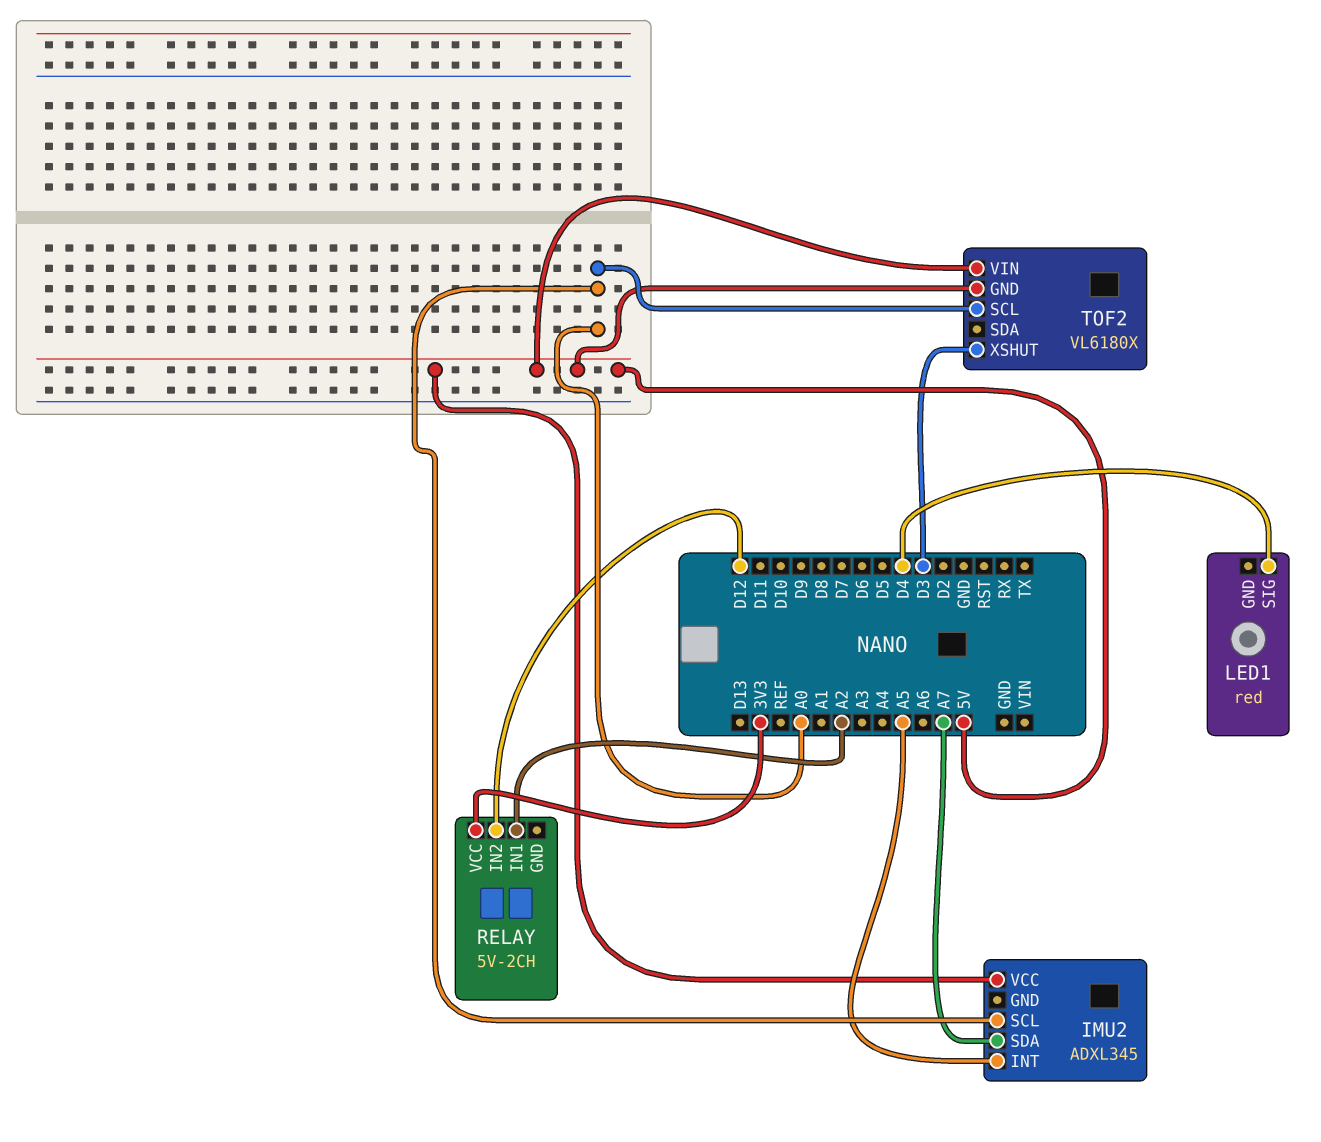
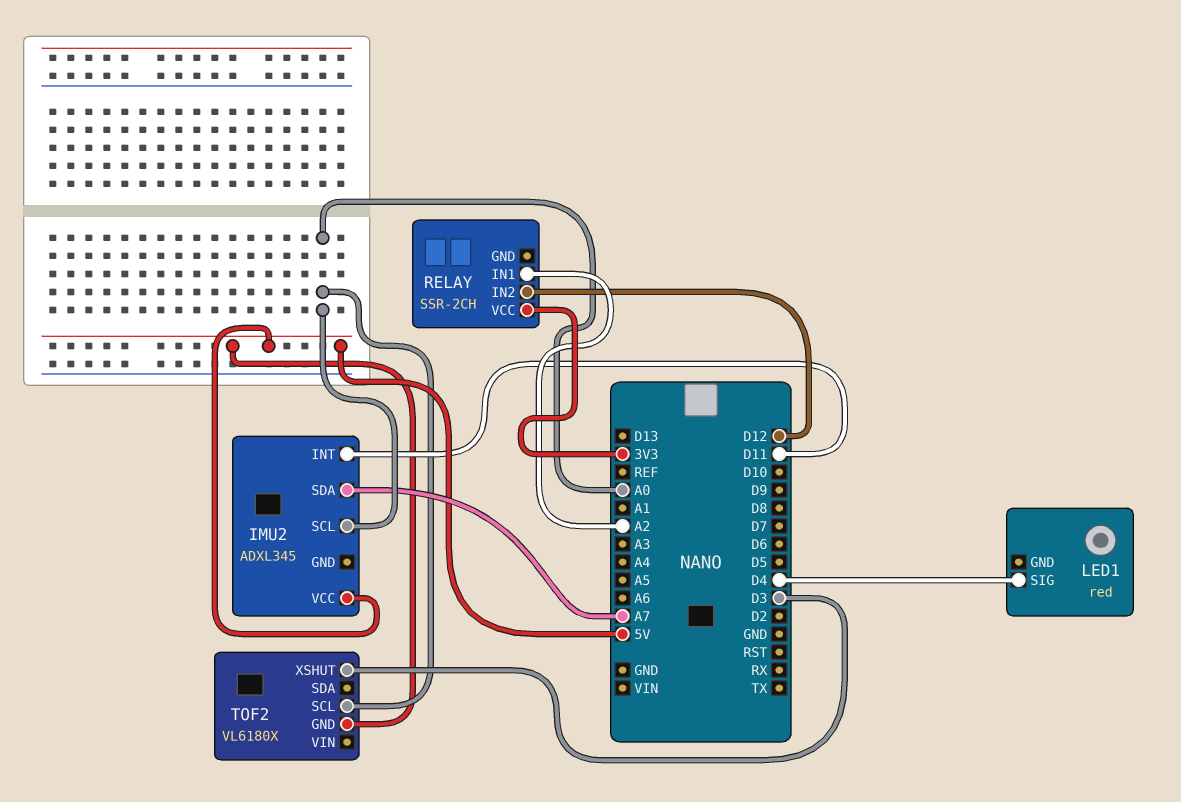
IMU2 pin INT: A5 -> D11
RELAY: 5V-2CH -> SSR-2CH
TOF2 pin VIN: 5V -> none

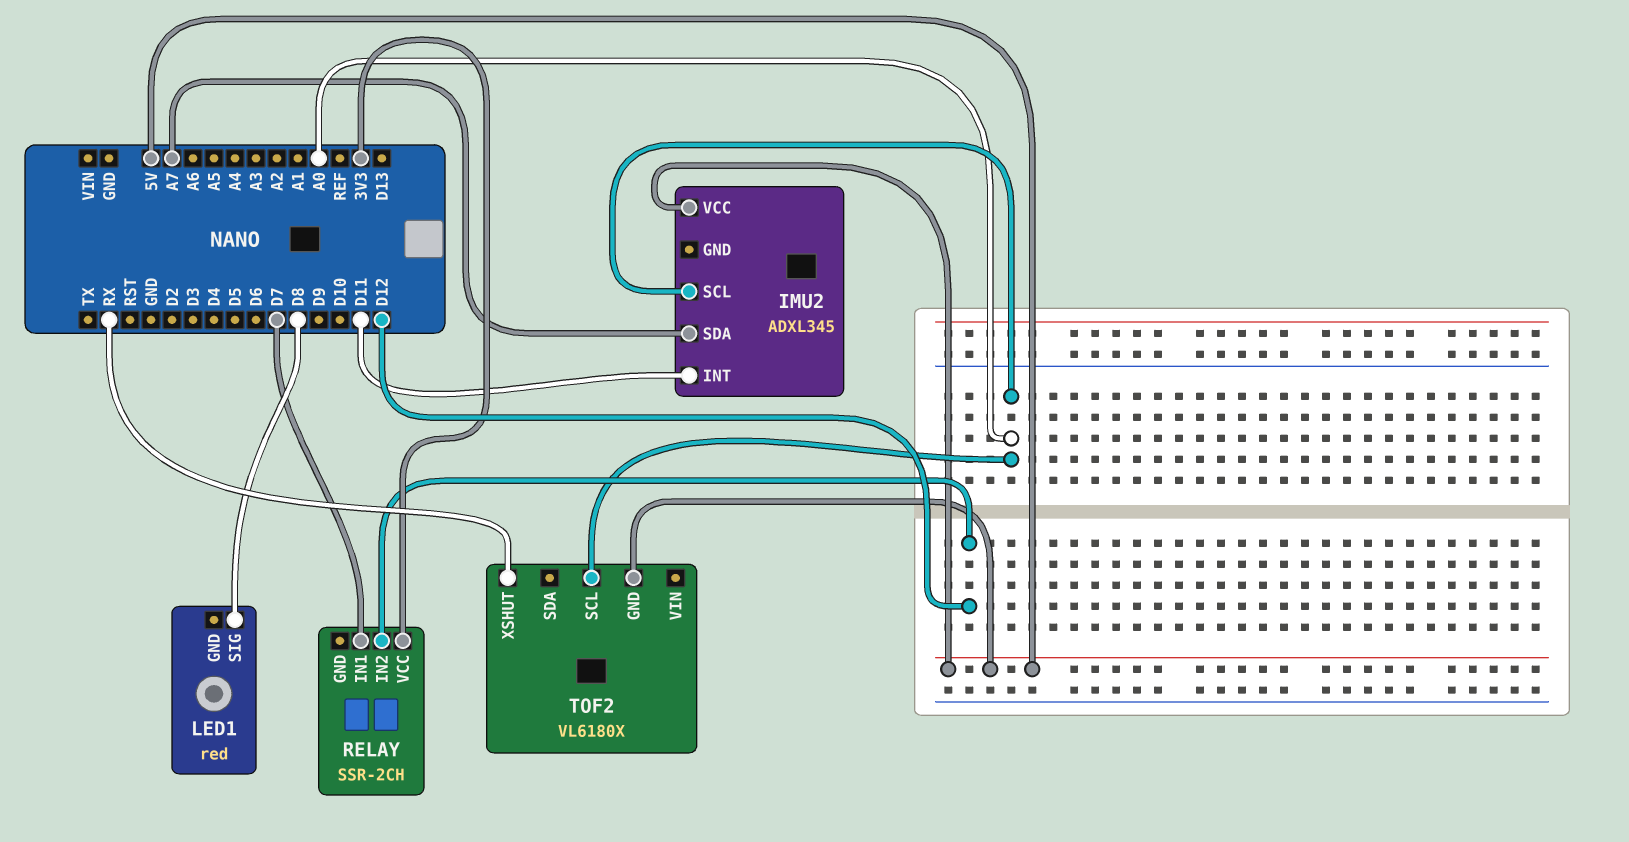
LED1 pin SIG: D4 -> D8
RELAY pin IN1: A2 -> D7
TOF2 pin XSHUT: D3 -> RX

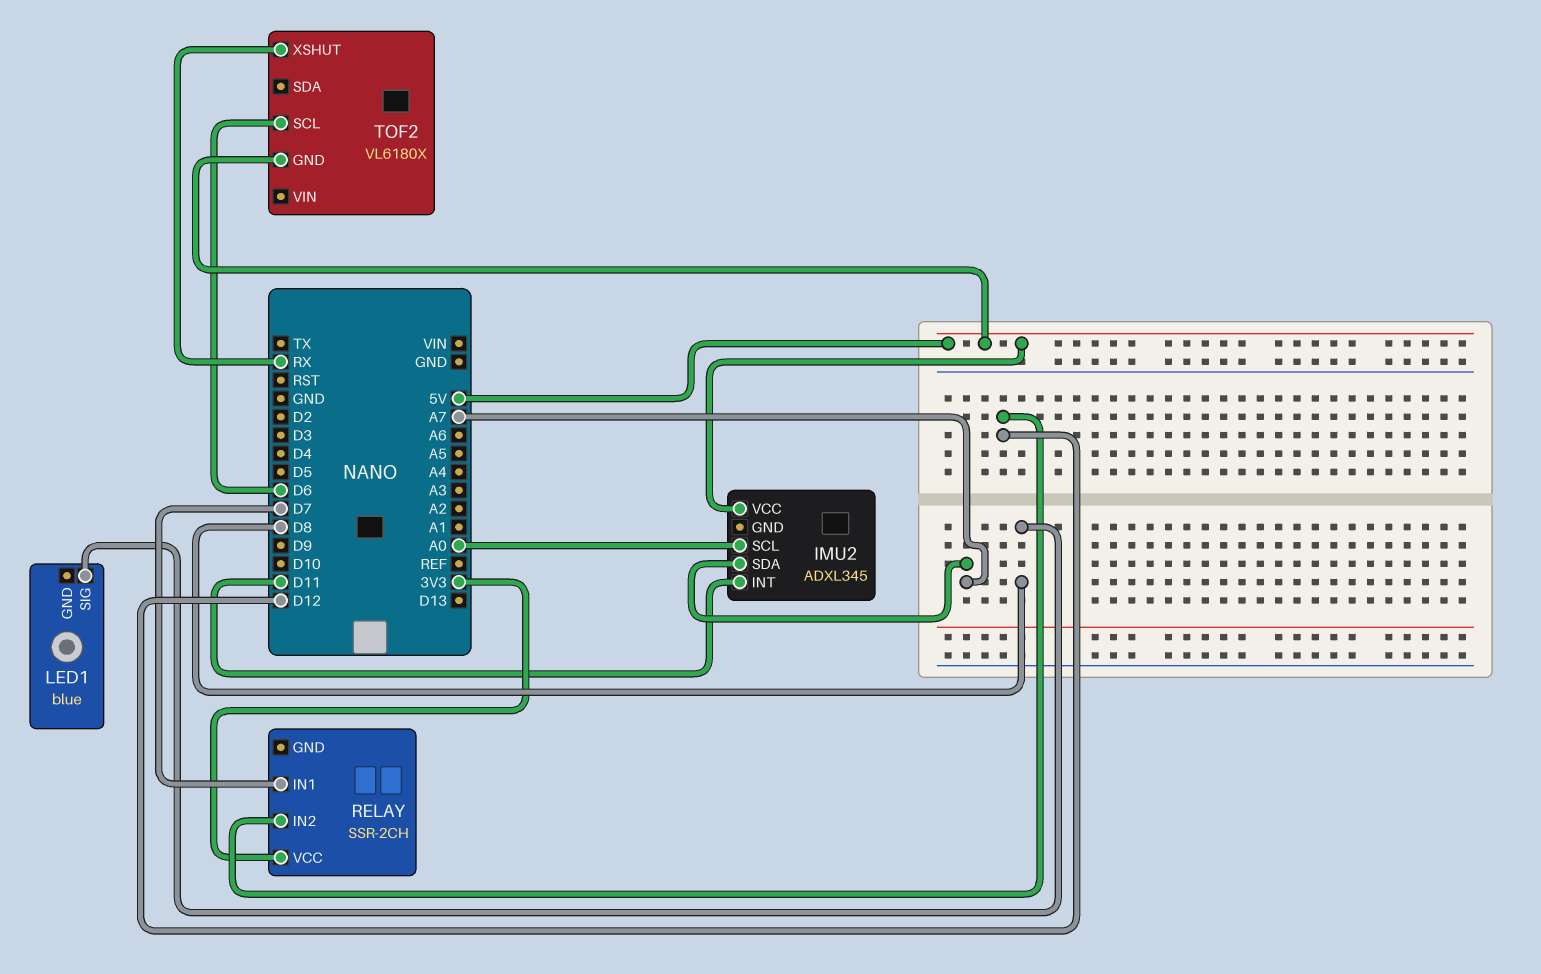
LED1: red -> blue
TOF2 pin SCL: A0 -> D6

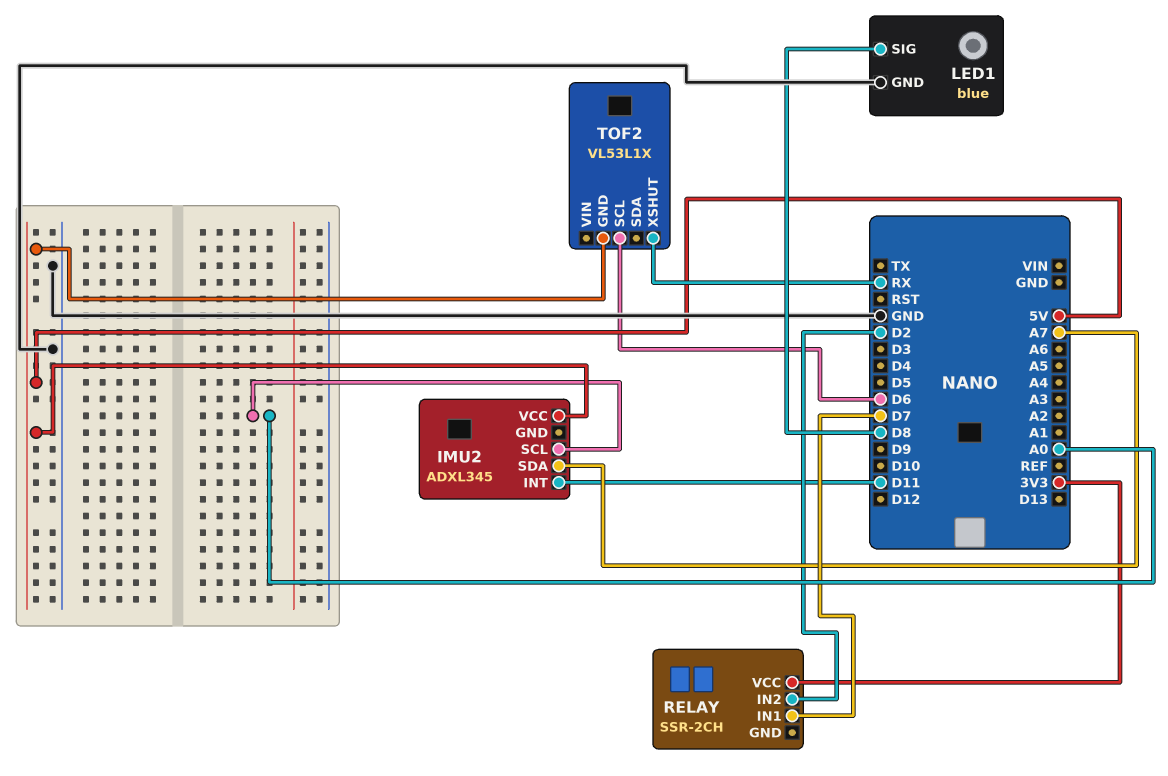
LED1 pin GND: none -> GND
RELAY pin IN2: D12 -> D2
TOF2: VL6180X -> VL53L1X

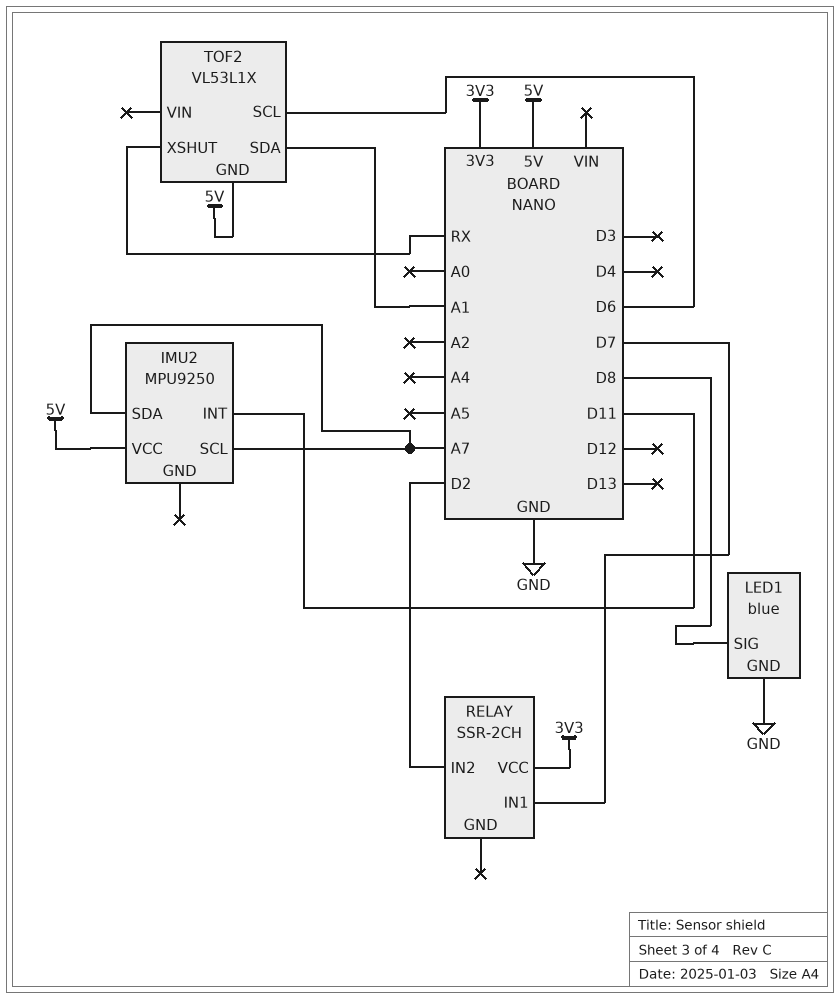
IMU2: ADXL345 -> MPU9250
IMU2 pin SCL: A0 -> A7
TOF2 pin SDA: none -> A1

